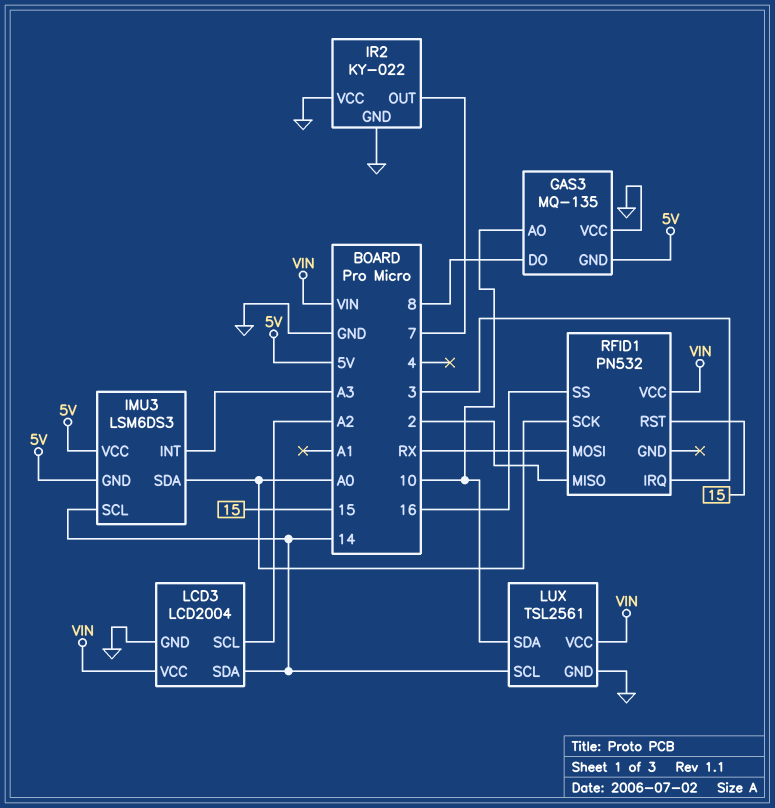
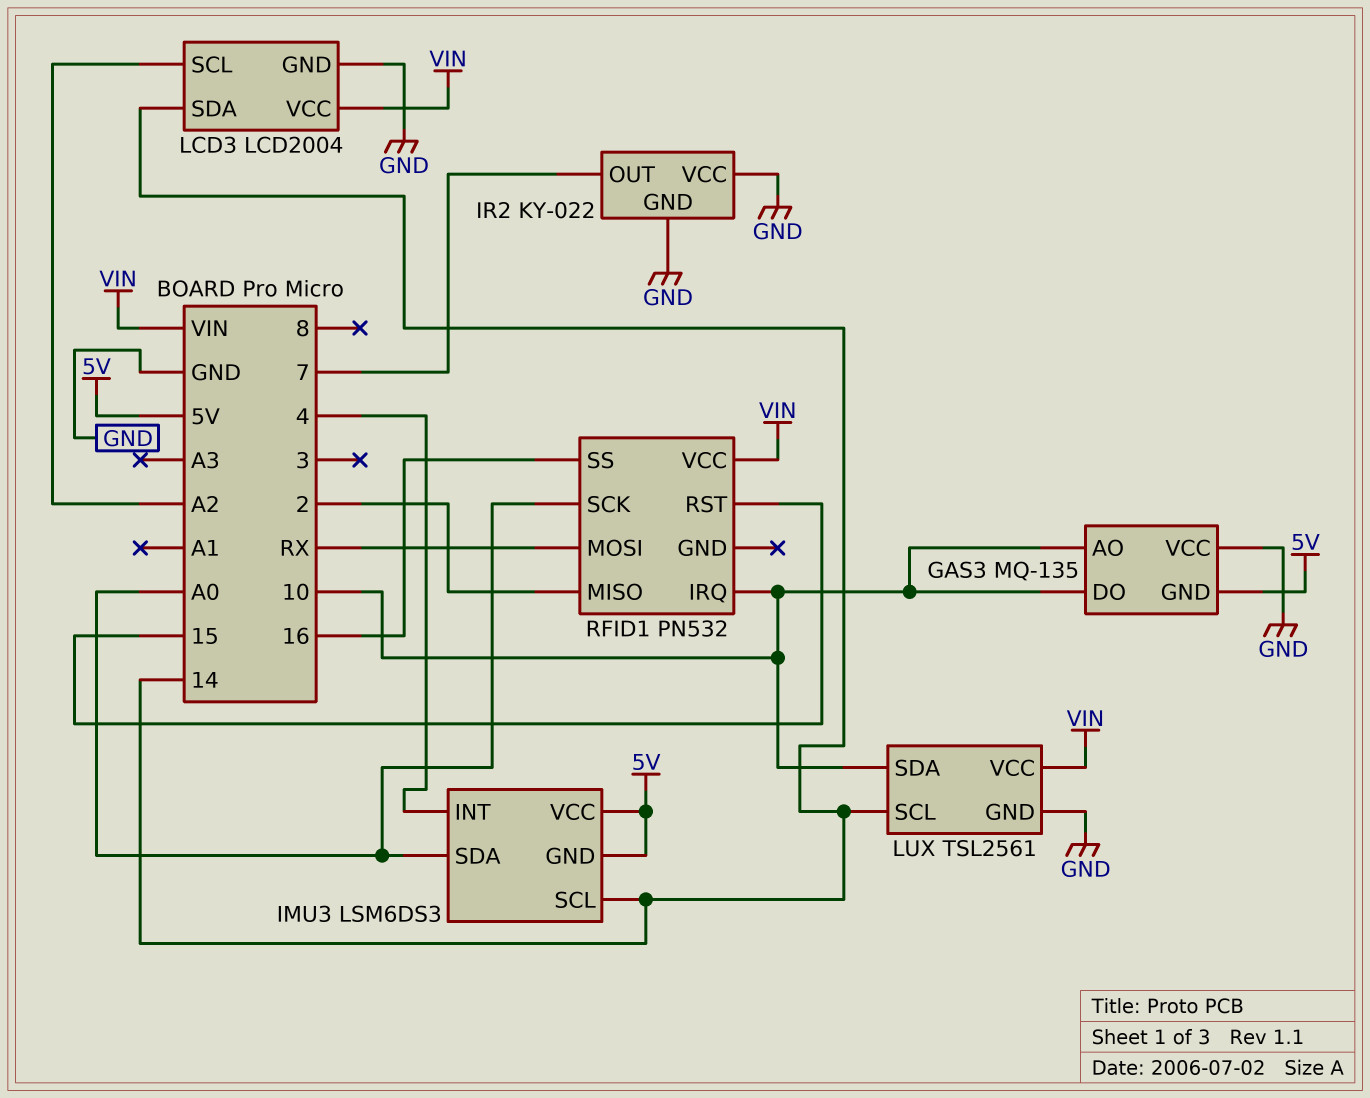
GAS3 pin DO: 8 -> 10
IMU3 pin INT: A3 -> 4
RFID1 pin IRQ: 3 -> 10

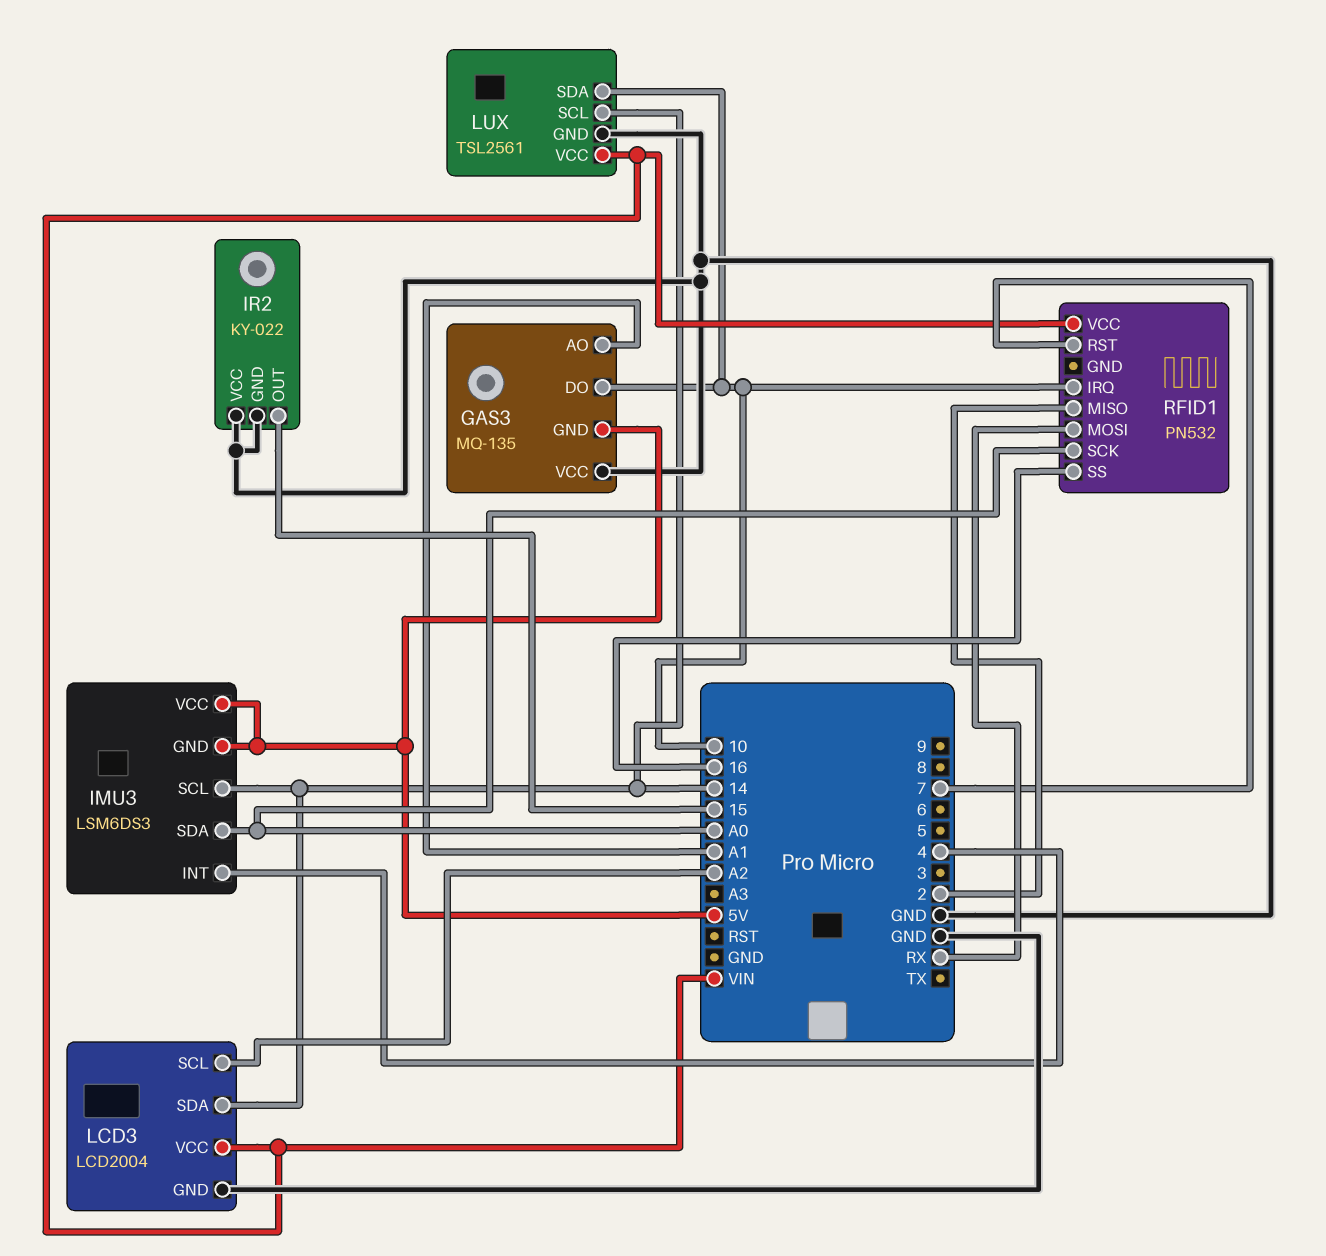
GAS3 pin AO: 10 -> A1
IR2 pin OUT: 7 -> 15
RFID1 pin RST: 15 -> 7

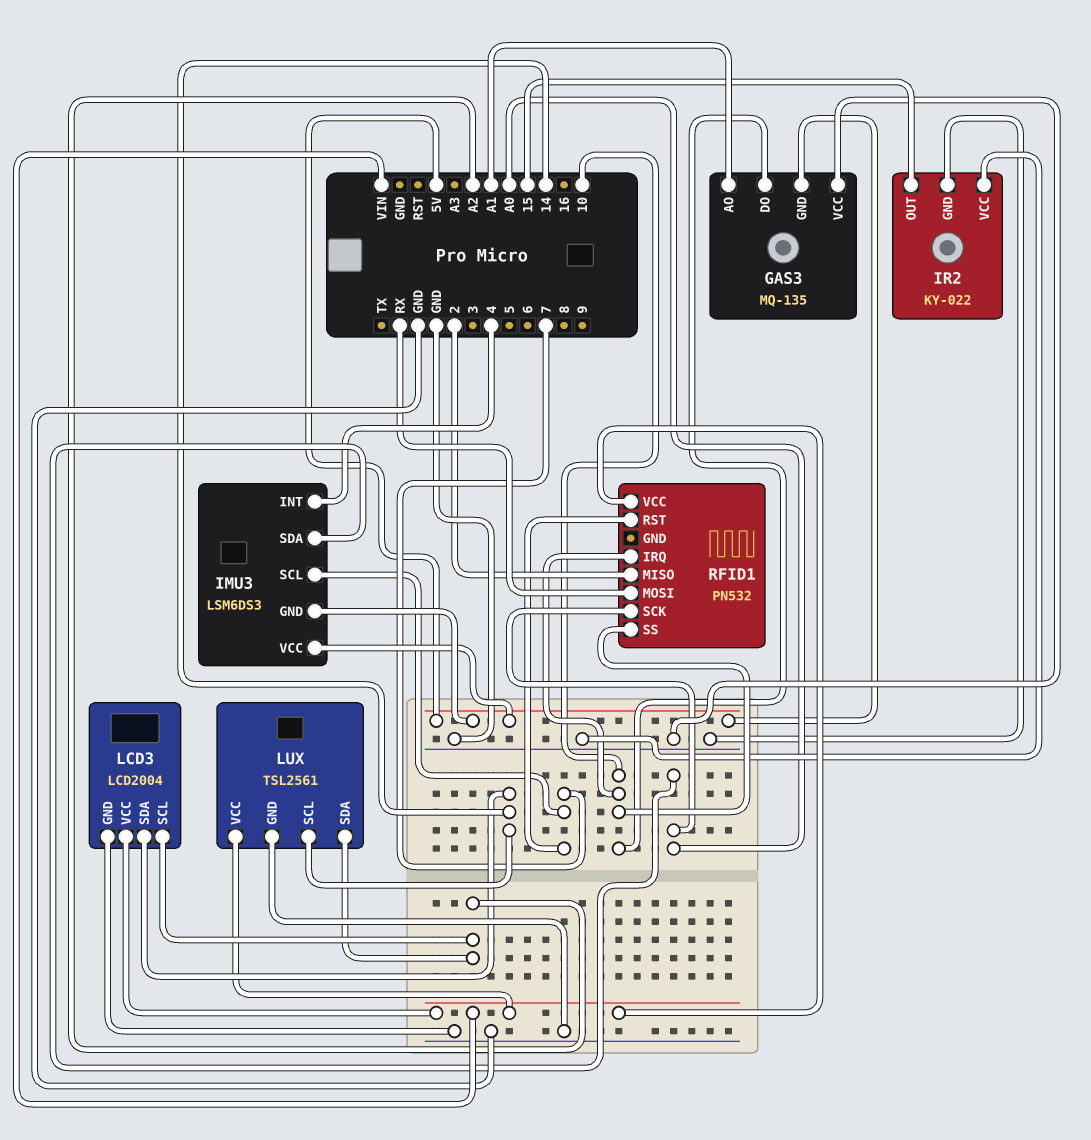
IMU3 pin SCL: 14 -> 7
LUX pin SDA: 10 -> A2
RFID1 pin SS: 16 -> 10

